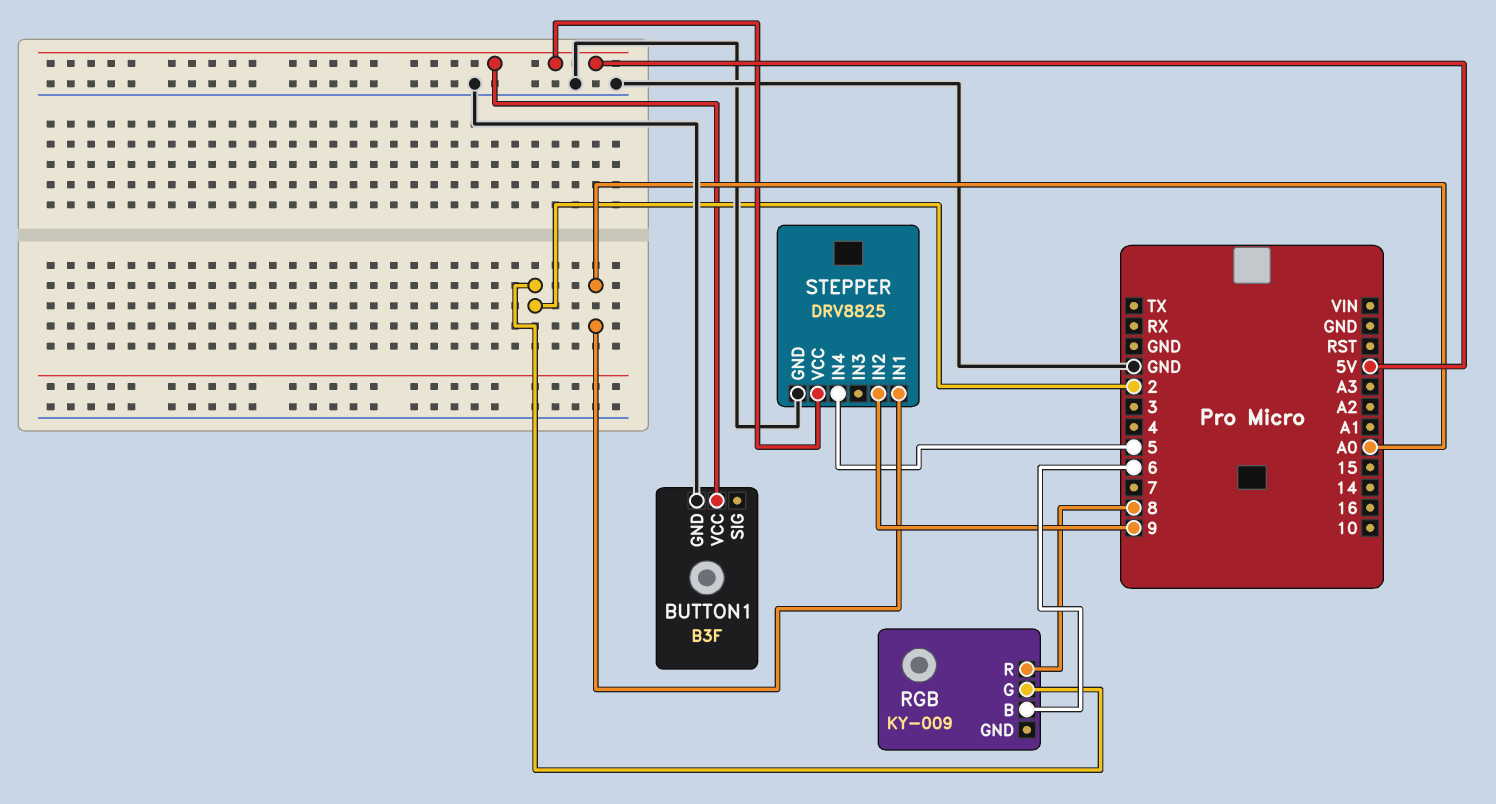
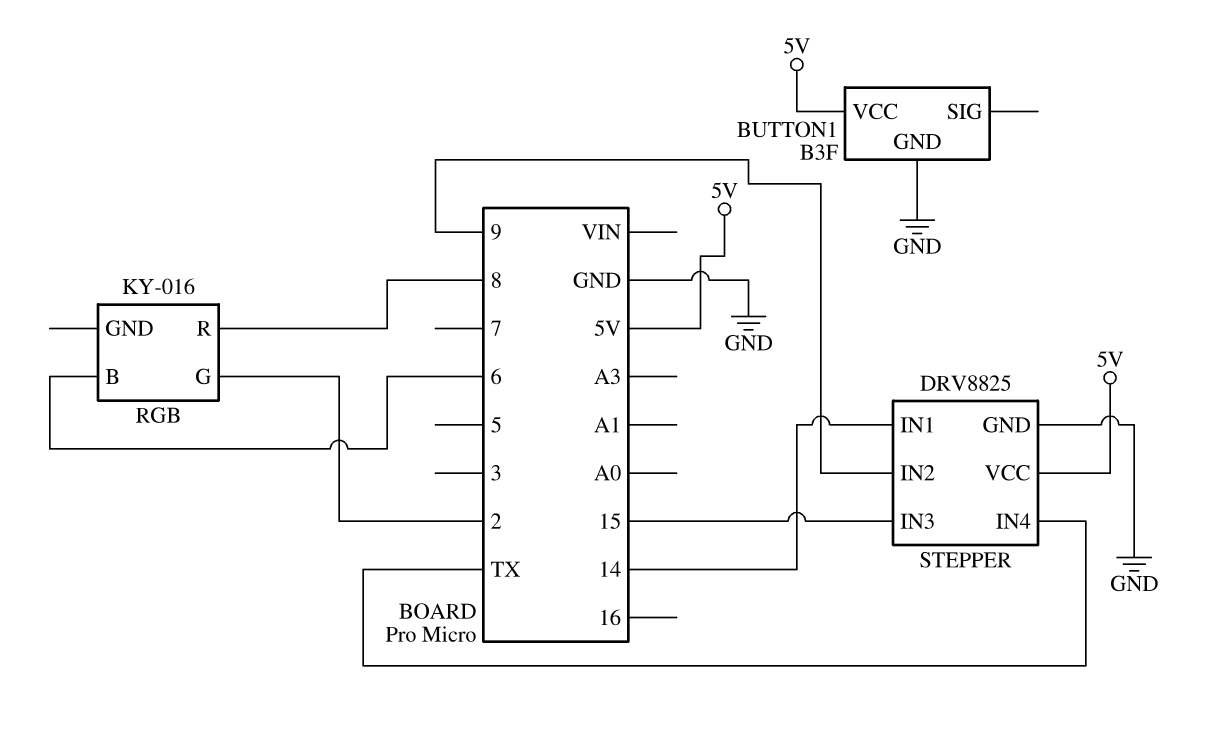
RGB: KY-009 -> KY-016
STEPPER pin IN1: A0 -> 14
STEPPER pin IN3: none -> 15
STEPPER pin IN4: 5 -> TX

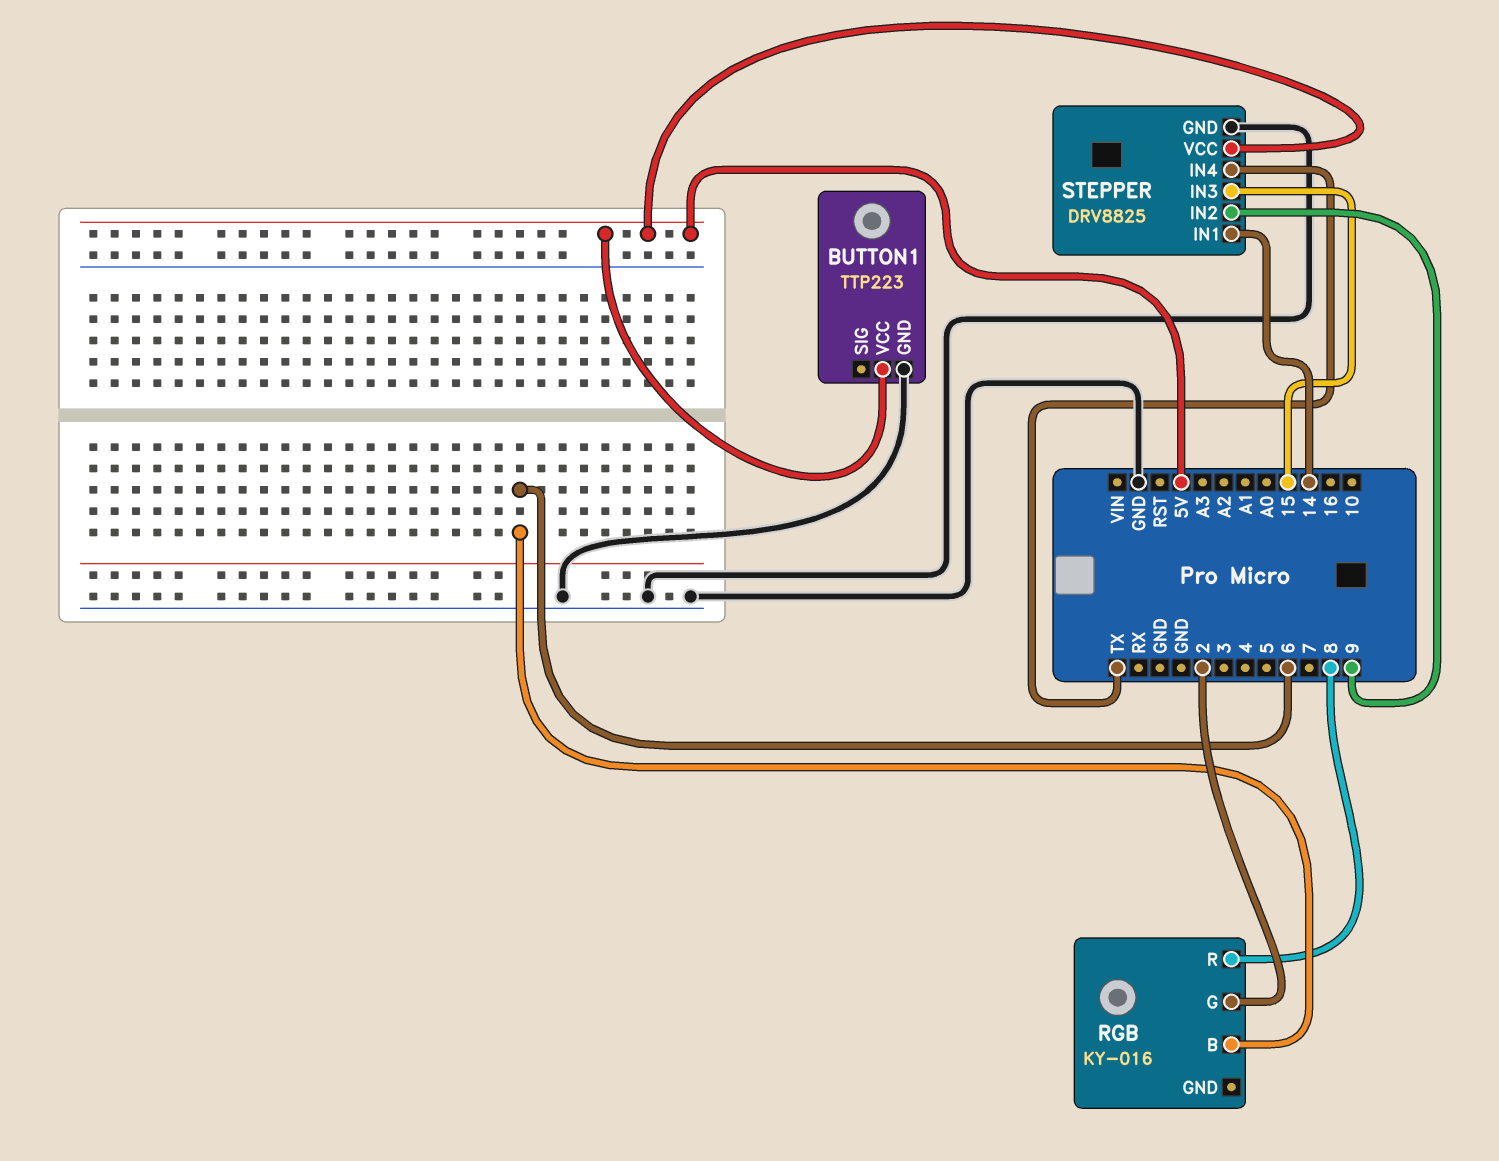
BUTTON1: B3F -> TTP223

